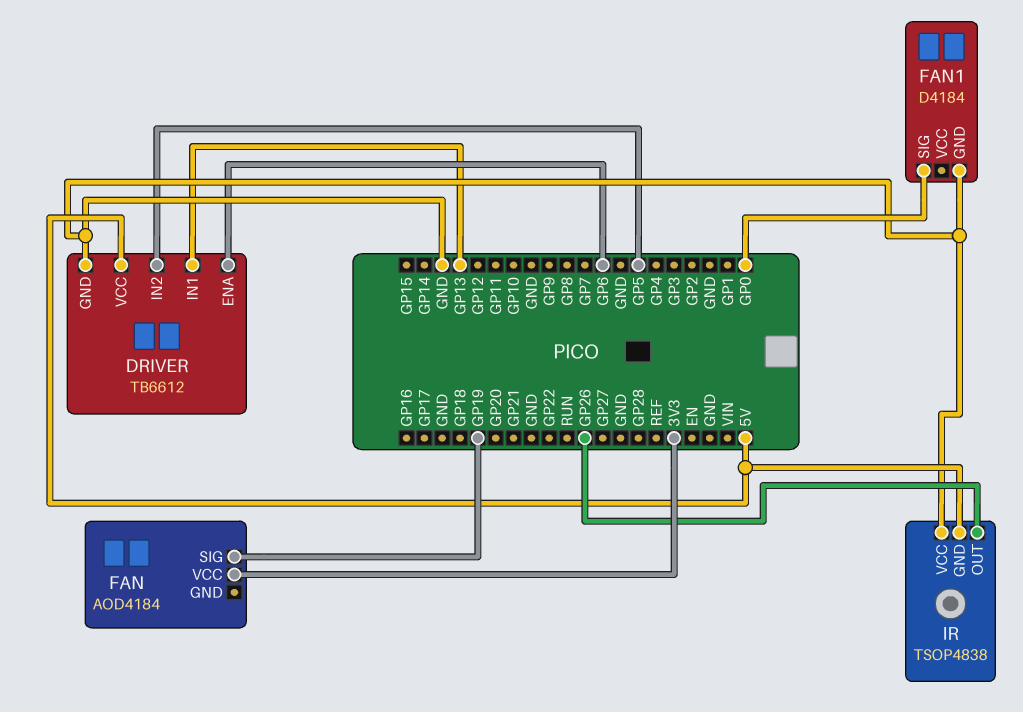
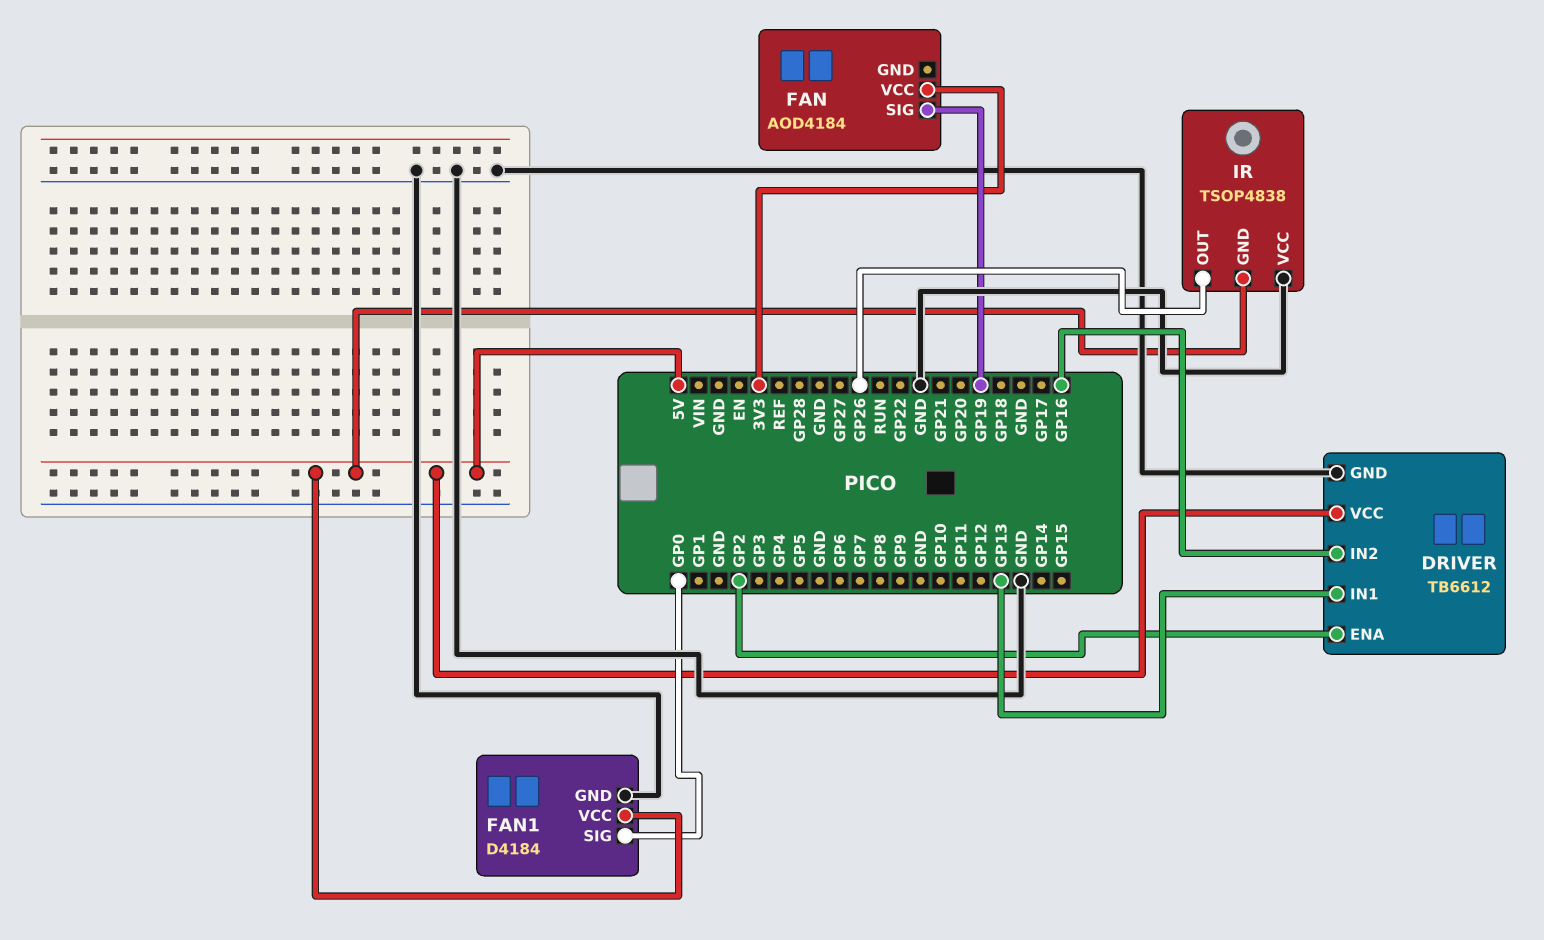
DRIVER pin ENA: GP6 -> GP2
DRIVER pin IN2: GP5 -> GP16
FAN1 pin VCC: none -> 5V

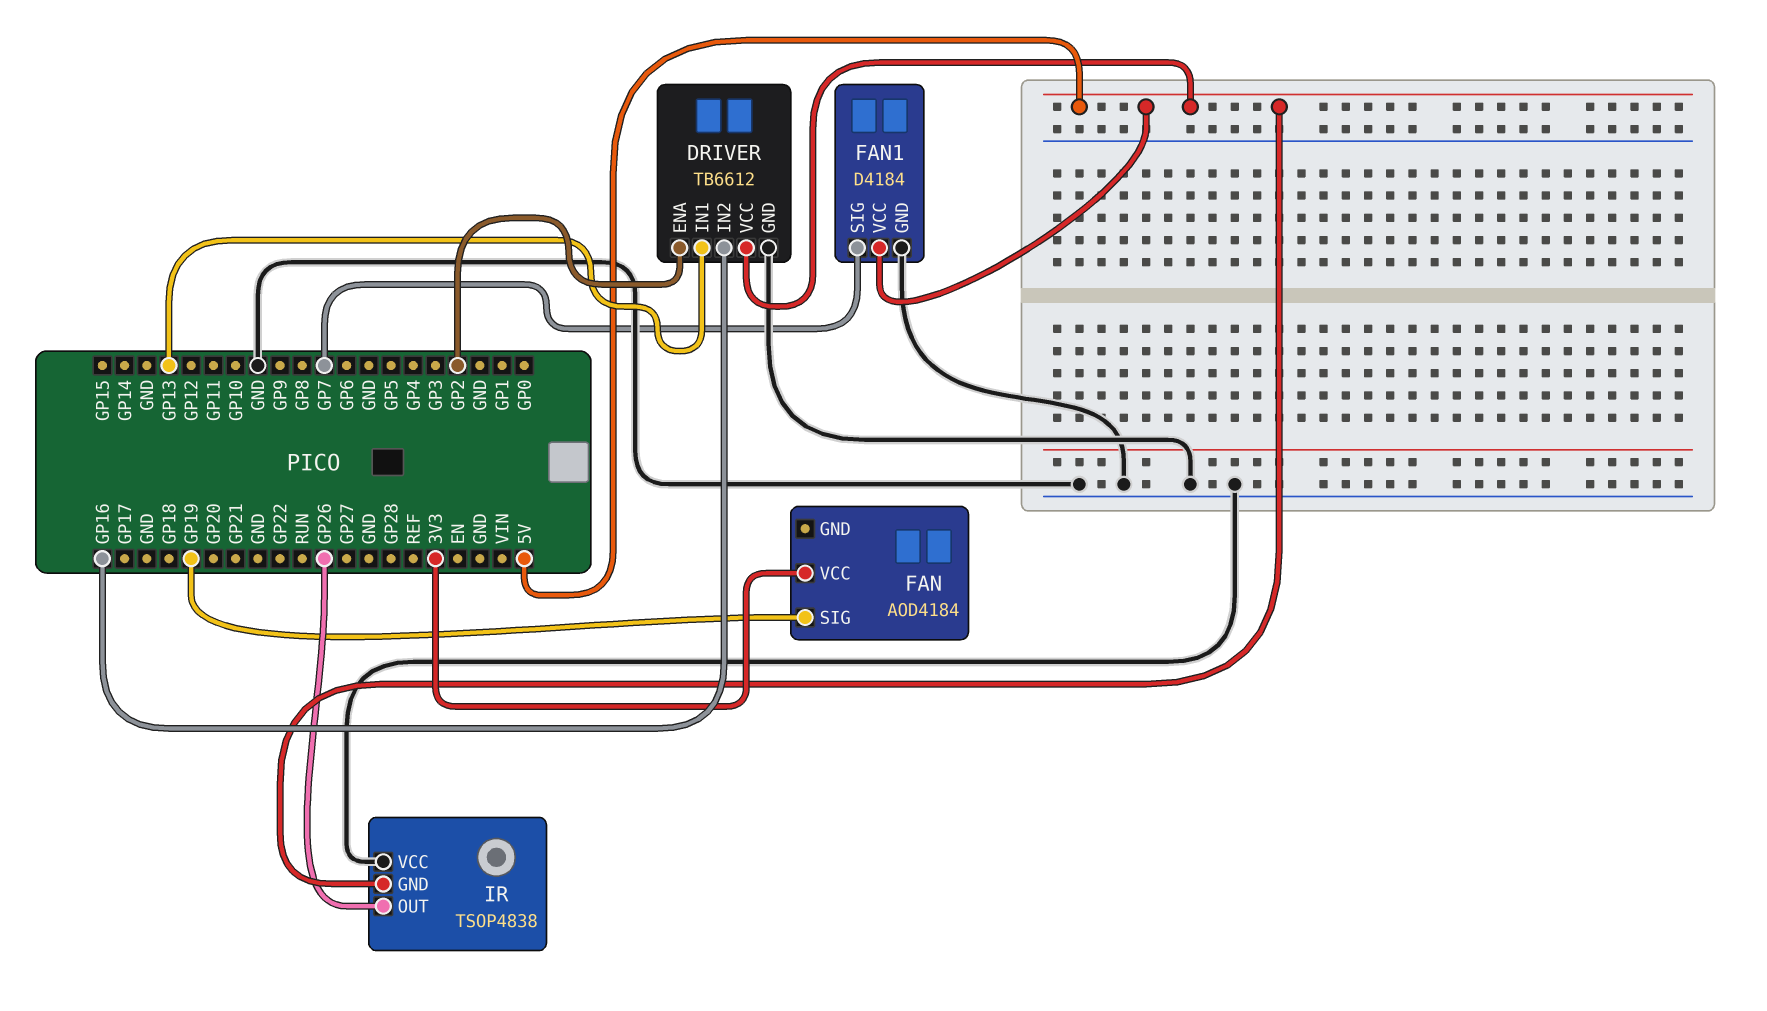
FAN1 pin SIG: GP0 -> GP7

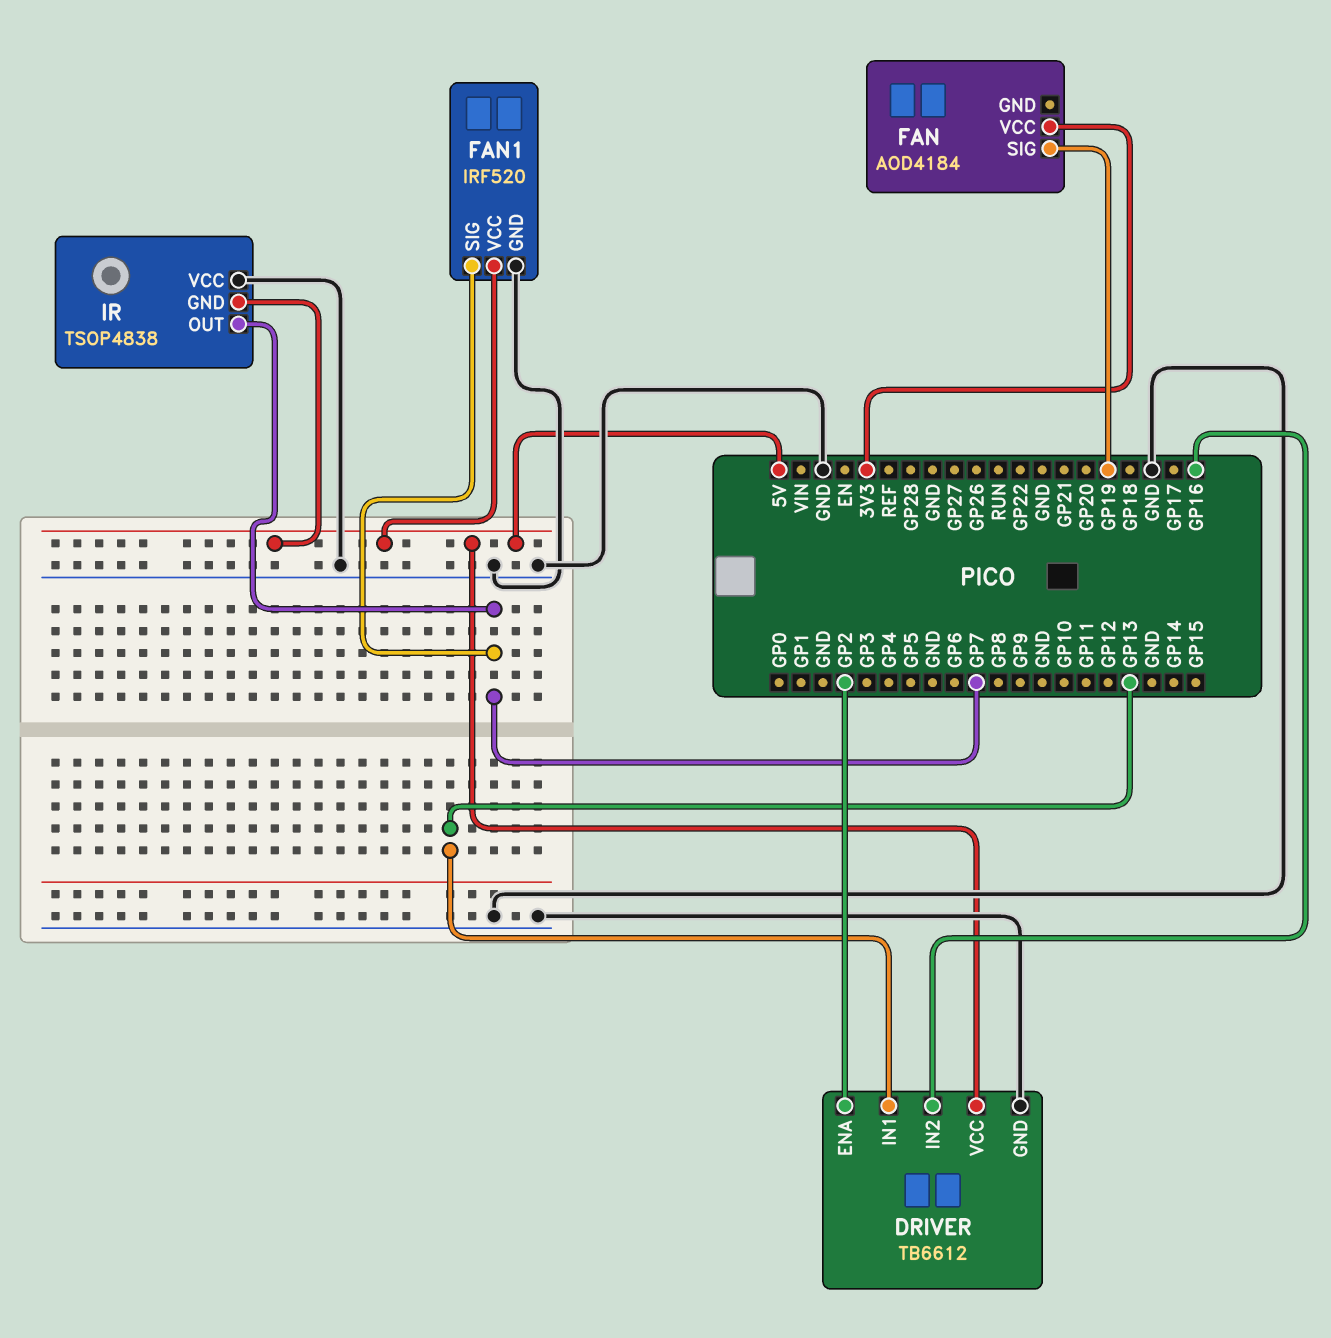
FAN1: D4184 -> IRF520
IR pin OUT: GP26 -> GP7

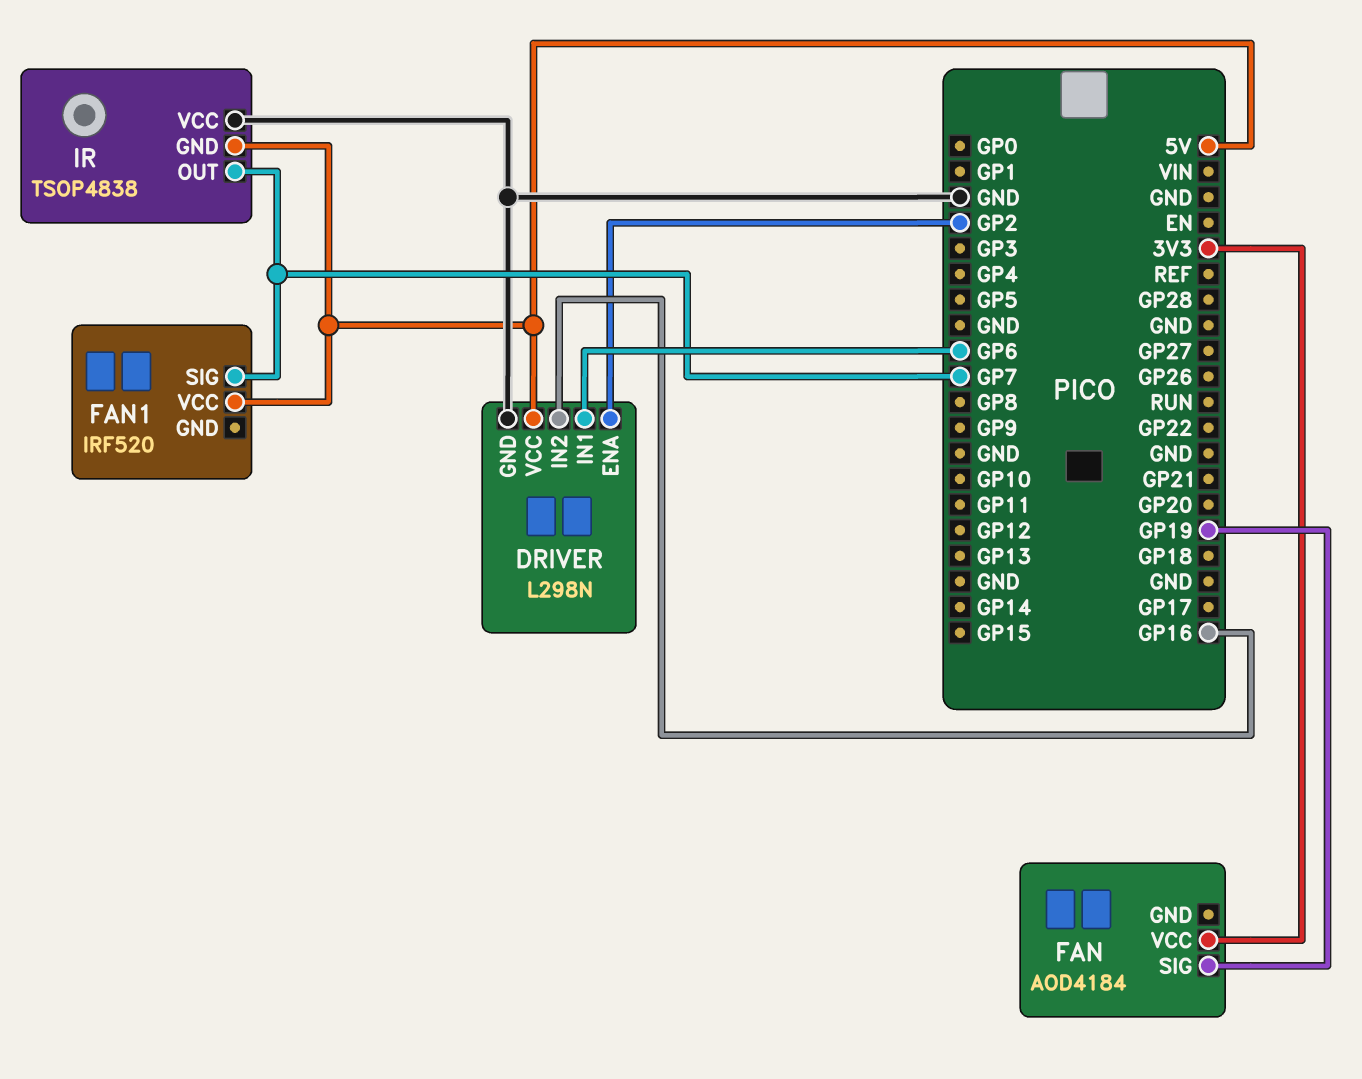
DRIVER: TB6612 -> L298N
DRIVER pin IN1: GP13 -> GP6
FAN1 pin GND: GND -> none

